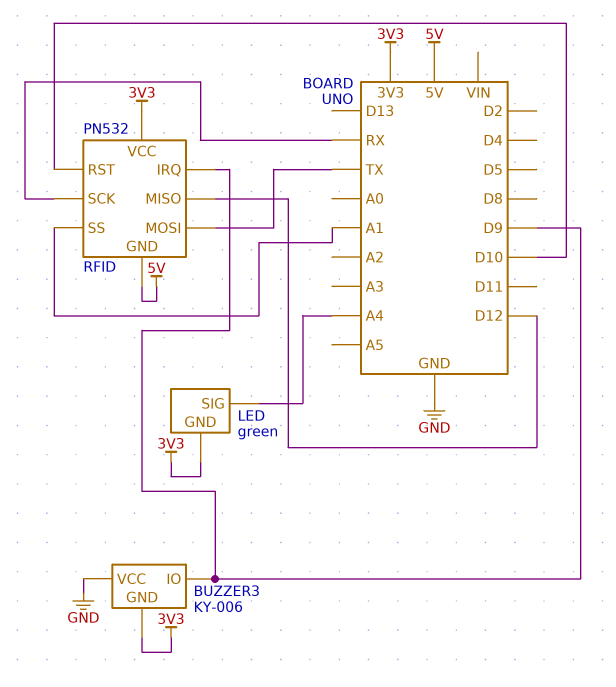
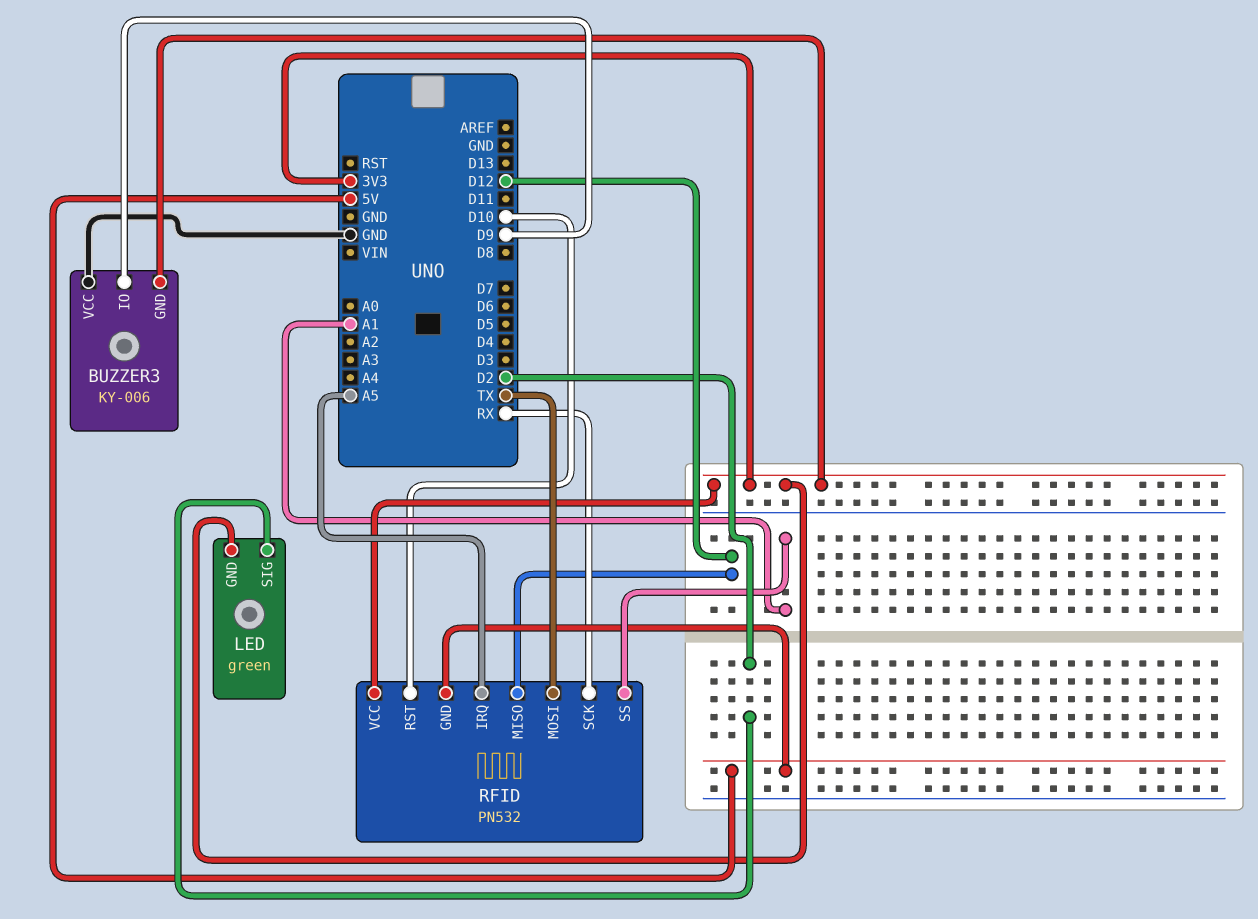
LED pin SIG: A4 -> D2
RFID pin IRQ: D9 -> A5

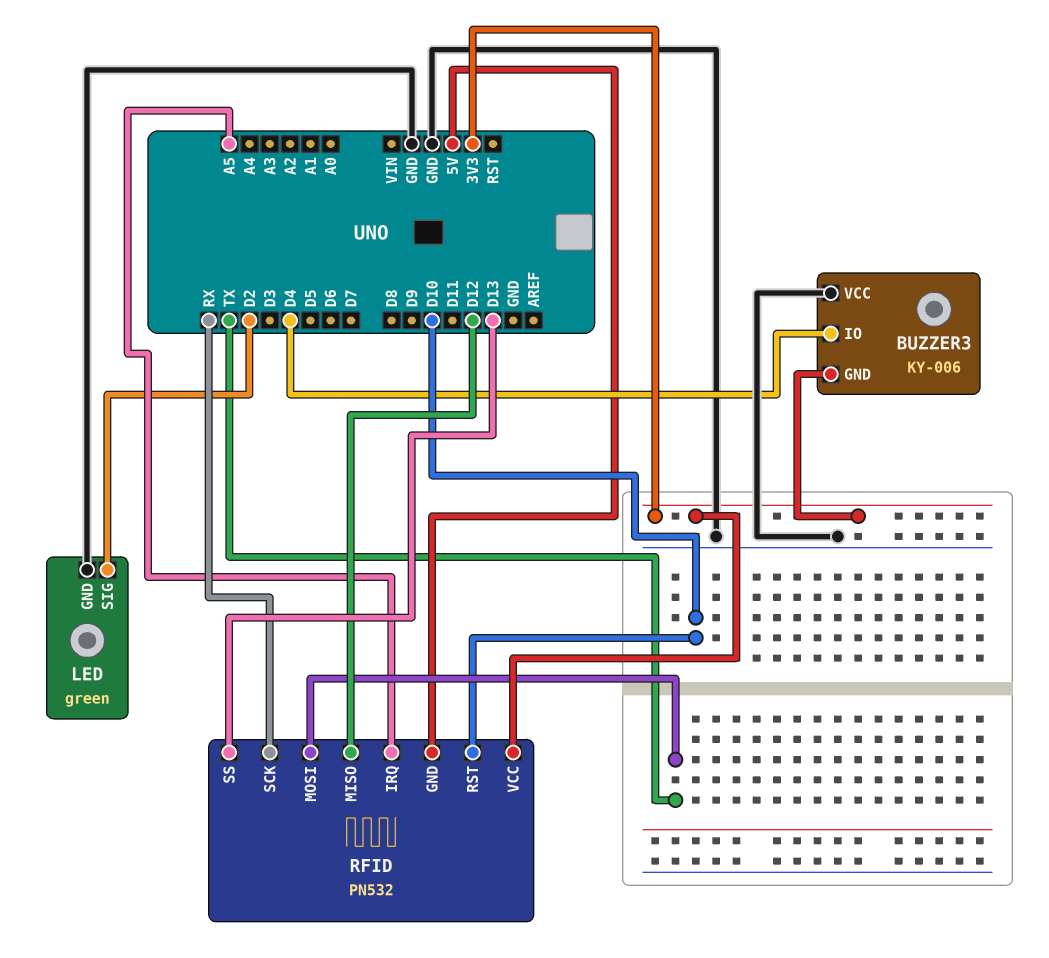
BUZZER3 pin IO: D9 -> D4
LED pin GND: 3V3 -> GND
RFID pin SS: A1 -> D13

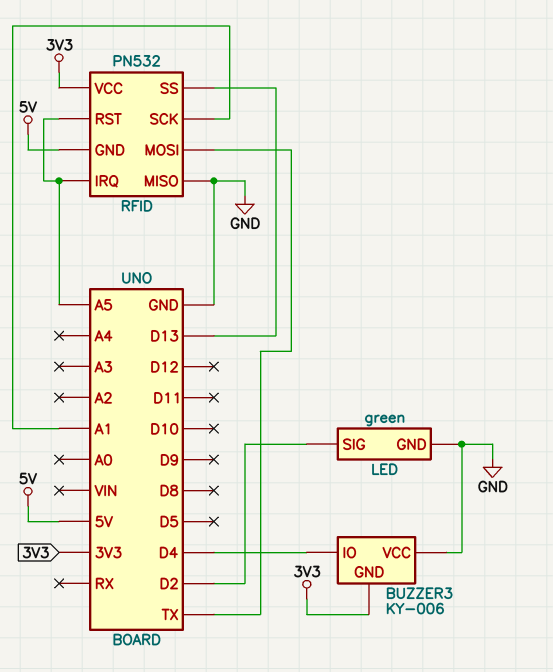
RFID pin MISO: D12 -> GND
RFID pin RST: D10 -> A5
RFID pin SCK: RX -> A1

